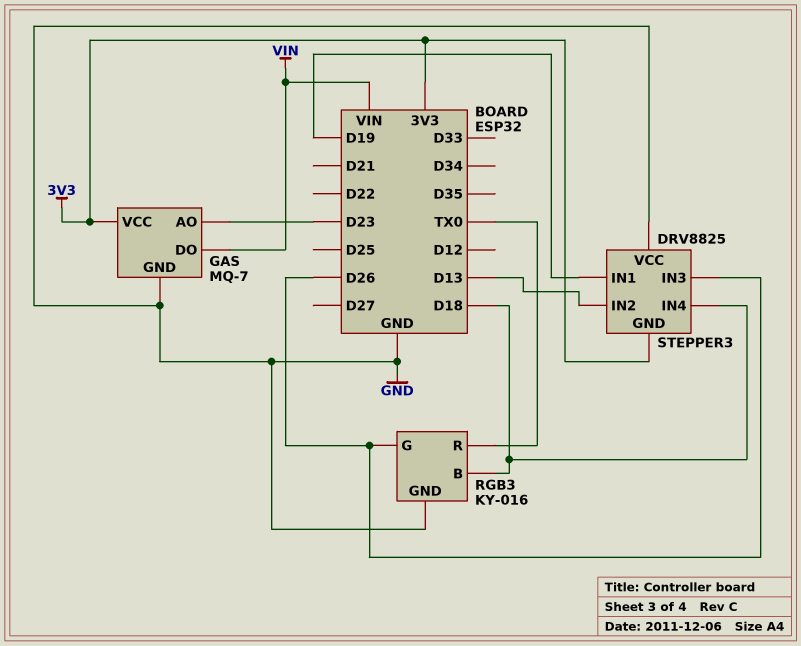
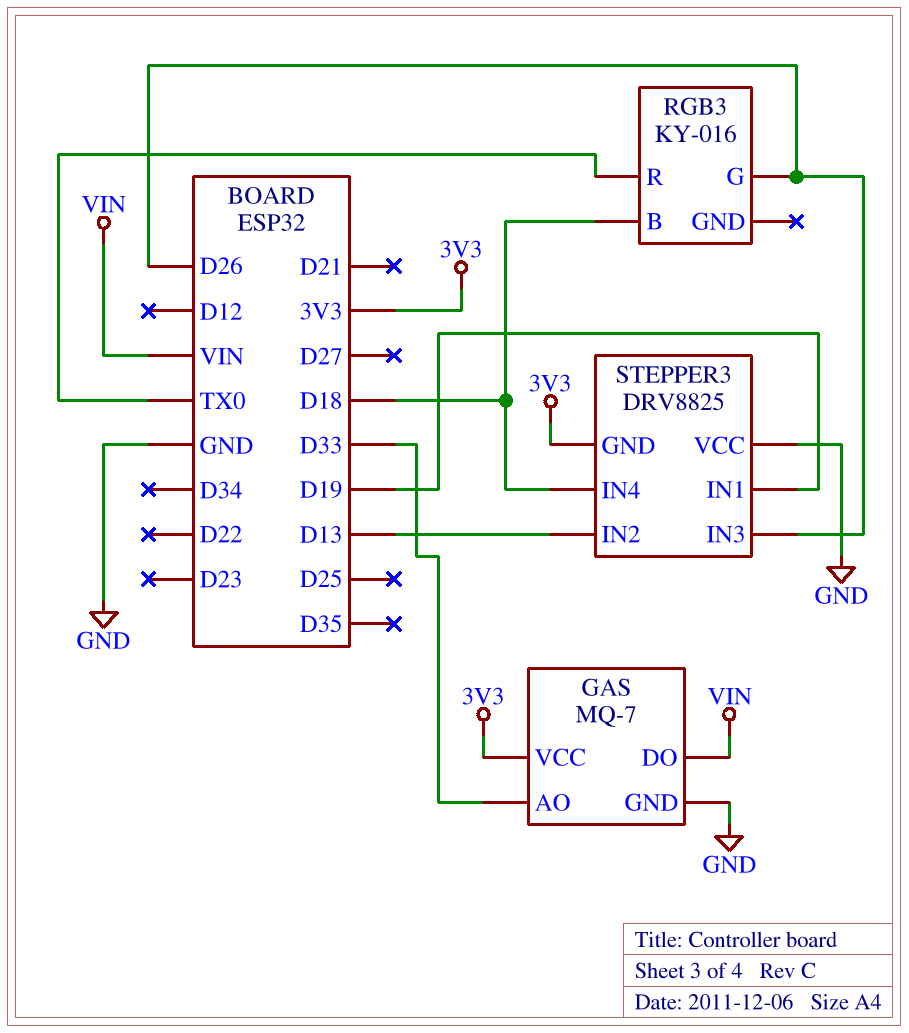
GAS pin AO: D23 -> D33
RGB3 pin GND: GND -> none

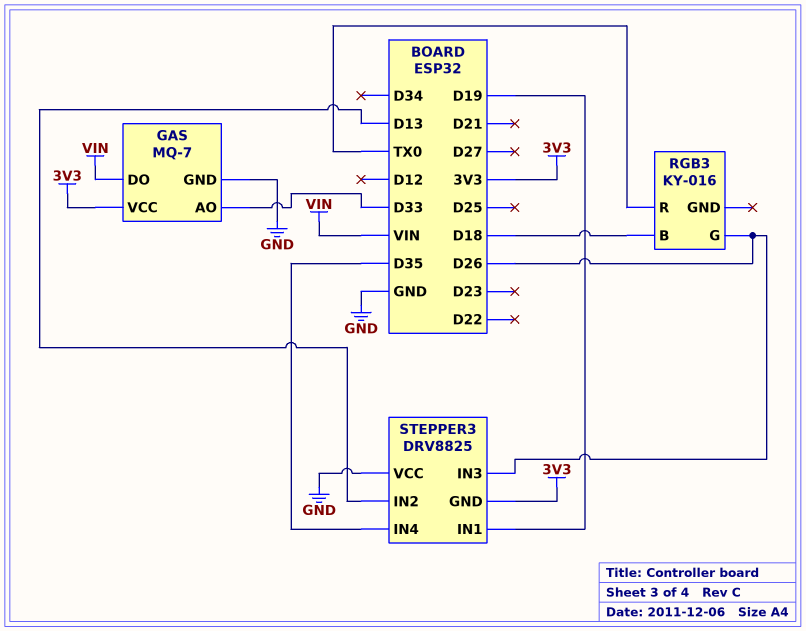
STEPPER3 pin IN4: D18 -> D35

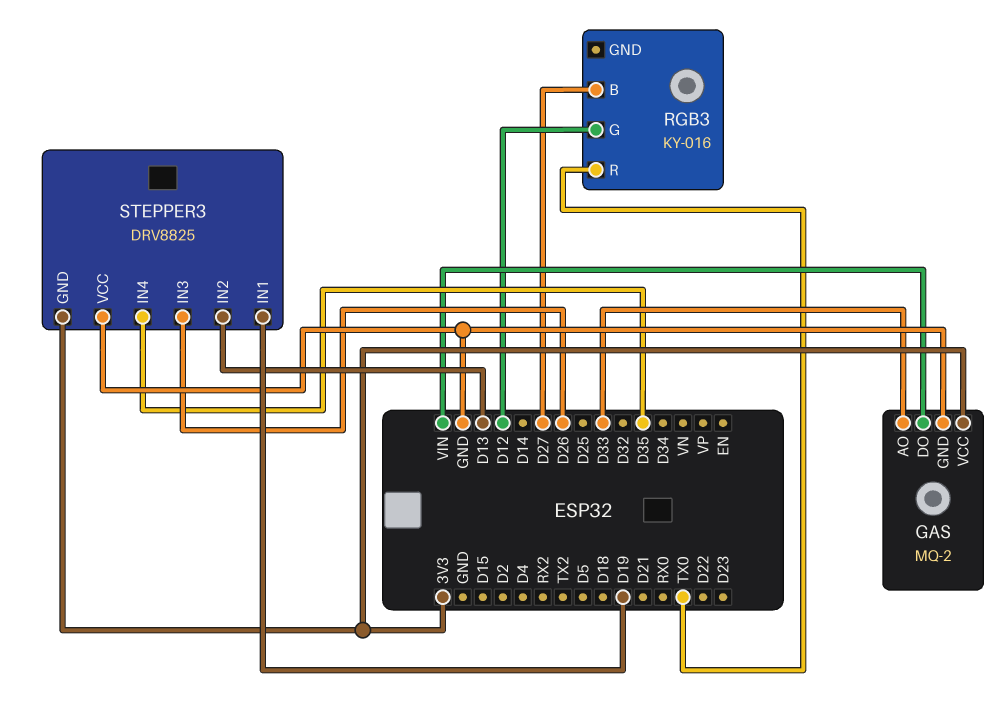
GAS: MQ-7 -> MQ-2
RGB3 pin B: D18 -> D27
RGB3 pin G: D26 -> D12

